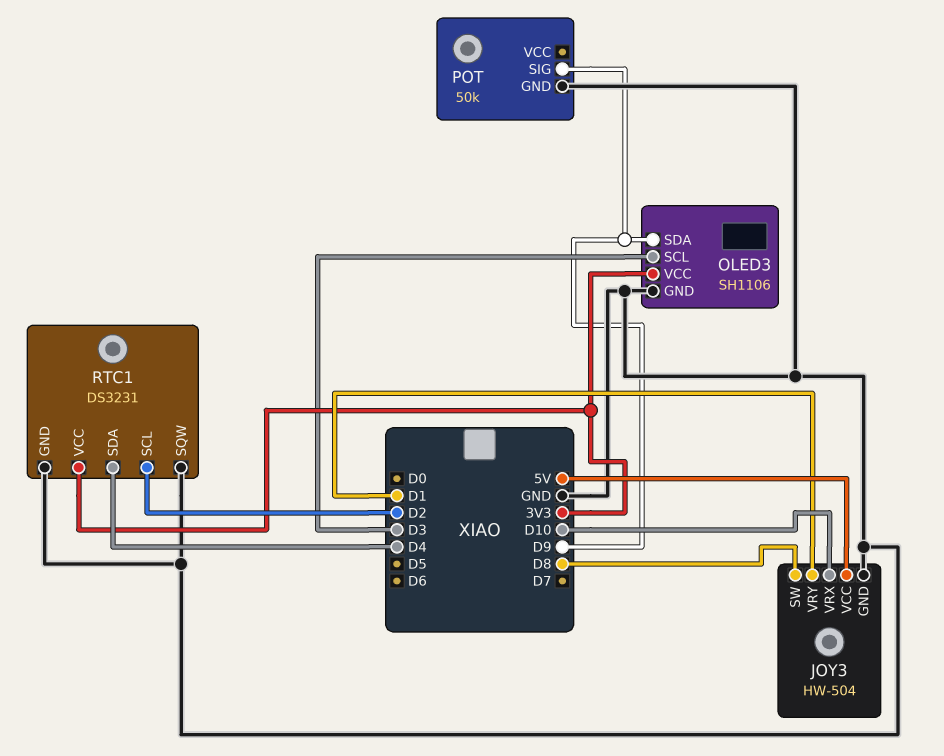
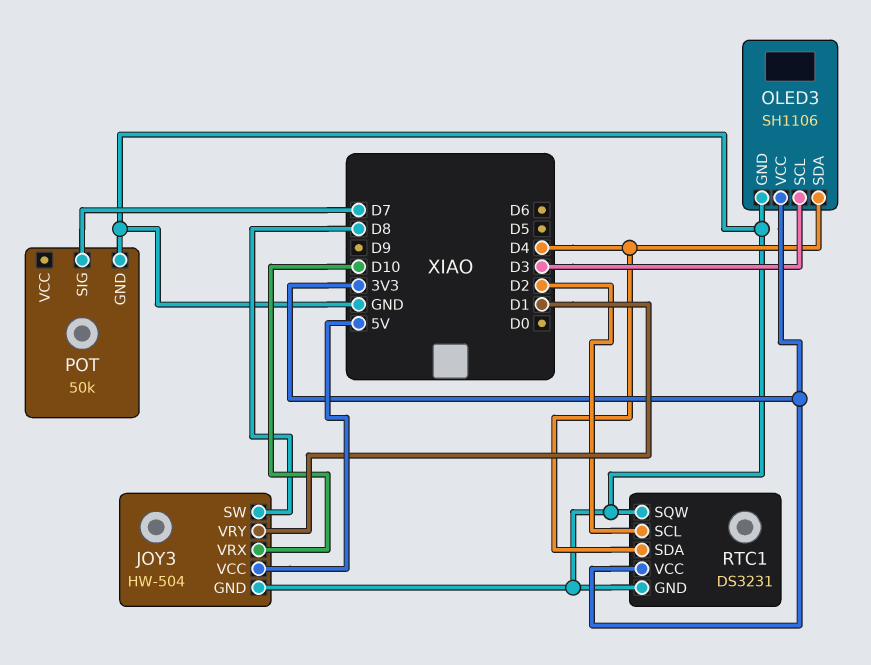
OLED3 pin SDA: D9 -> D4
POT pin SIG: D9 -> D7

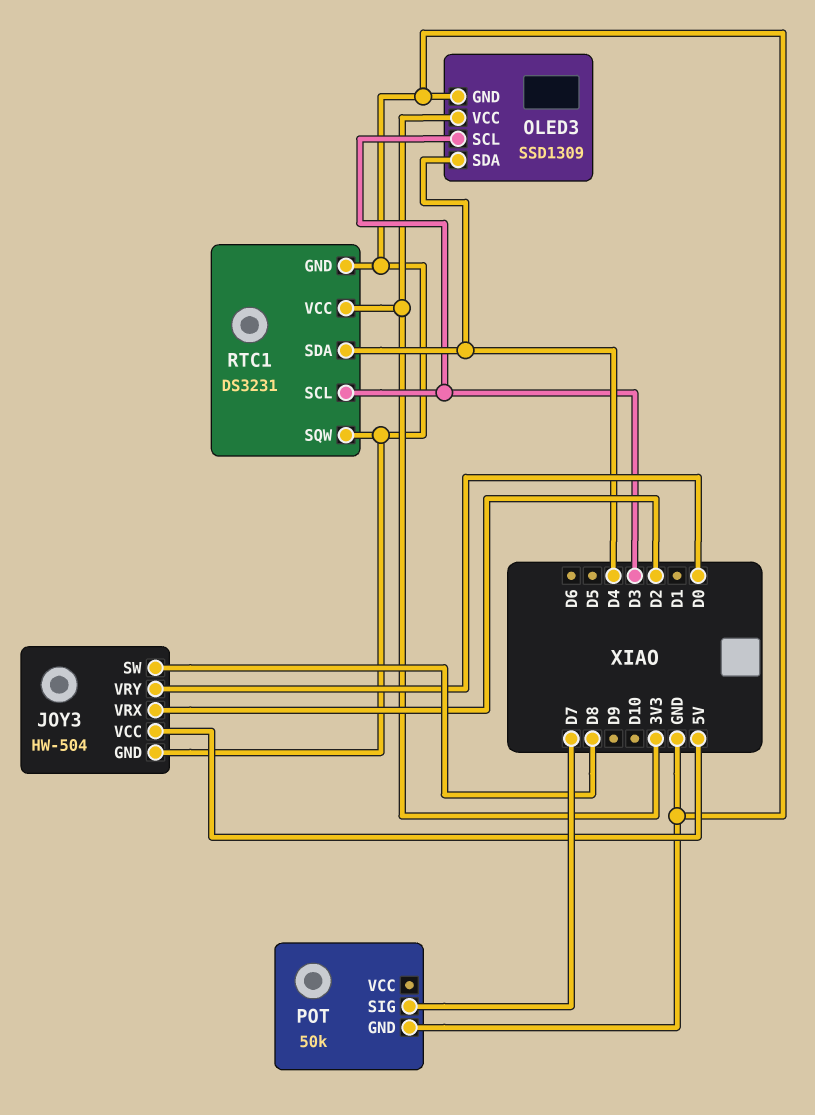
JOY3 pin VRX: D10 -> D2
JOY3 pin VRY: D1 -> D0
OLED3: SH1106 -> SSD1309
RTC1 pin SCL: D2 -> D3

